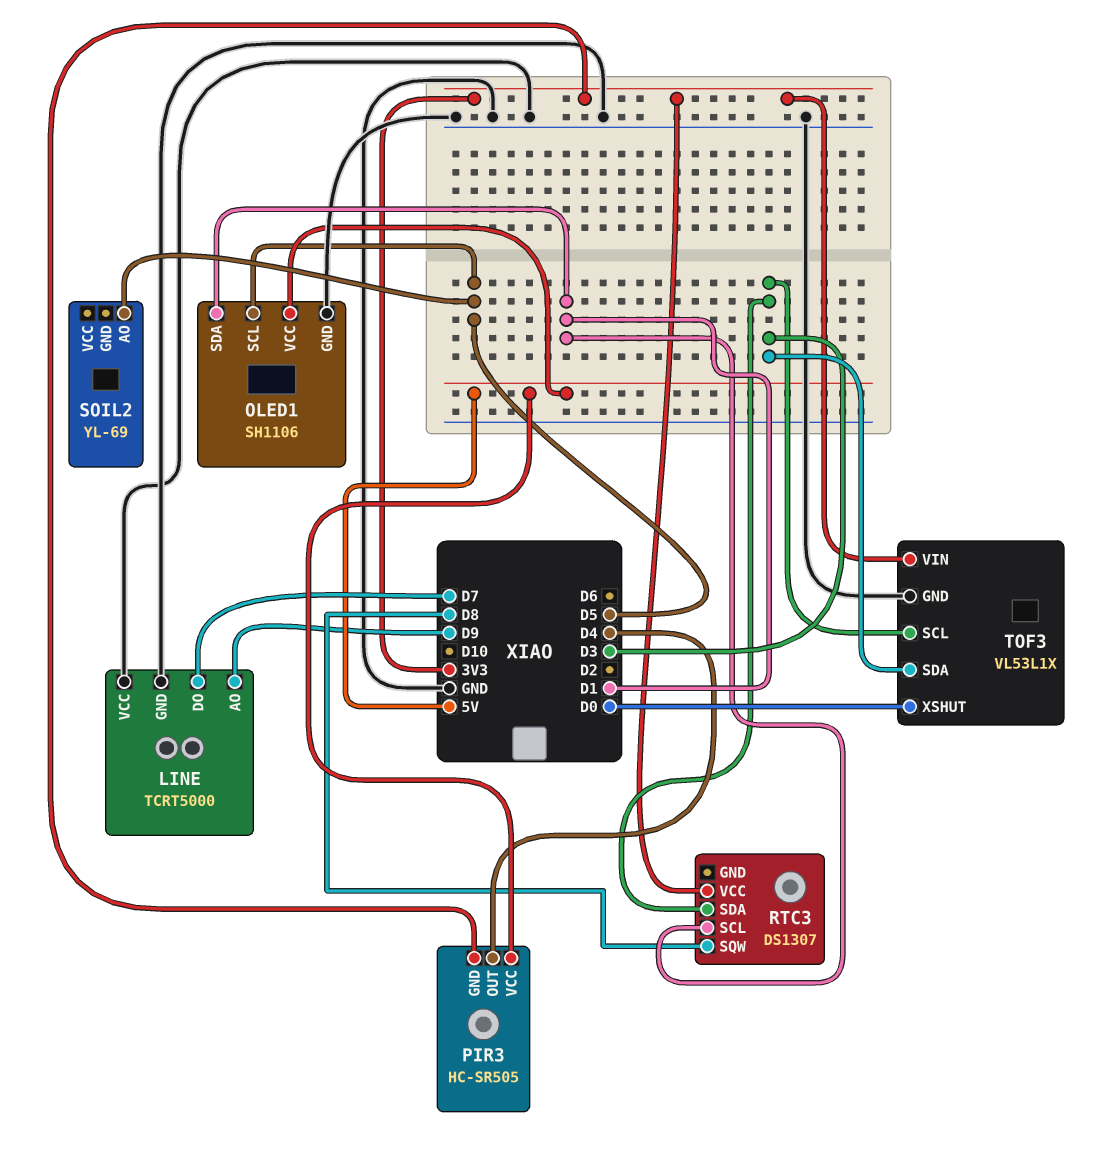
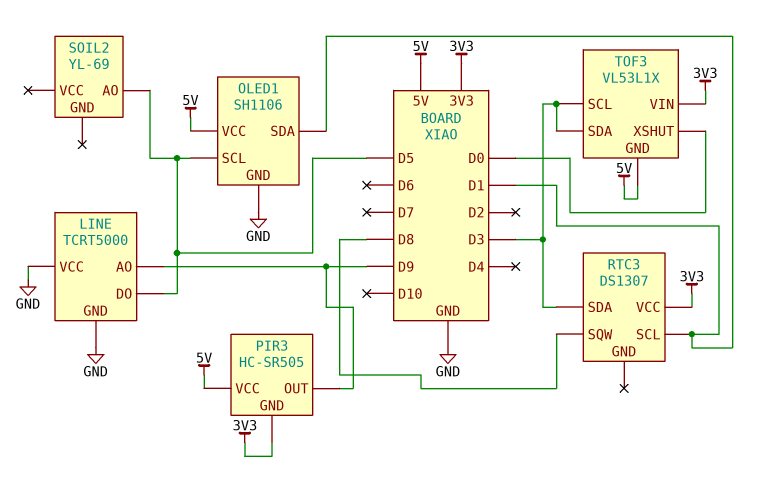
LINE pin DO: D7 -> D5
PIR3 pin OUT: D4 -> D9
TOF3 pin GND: GND -> 5V

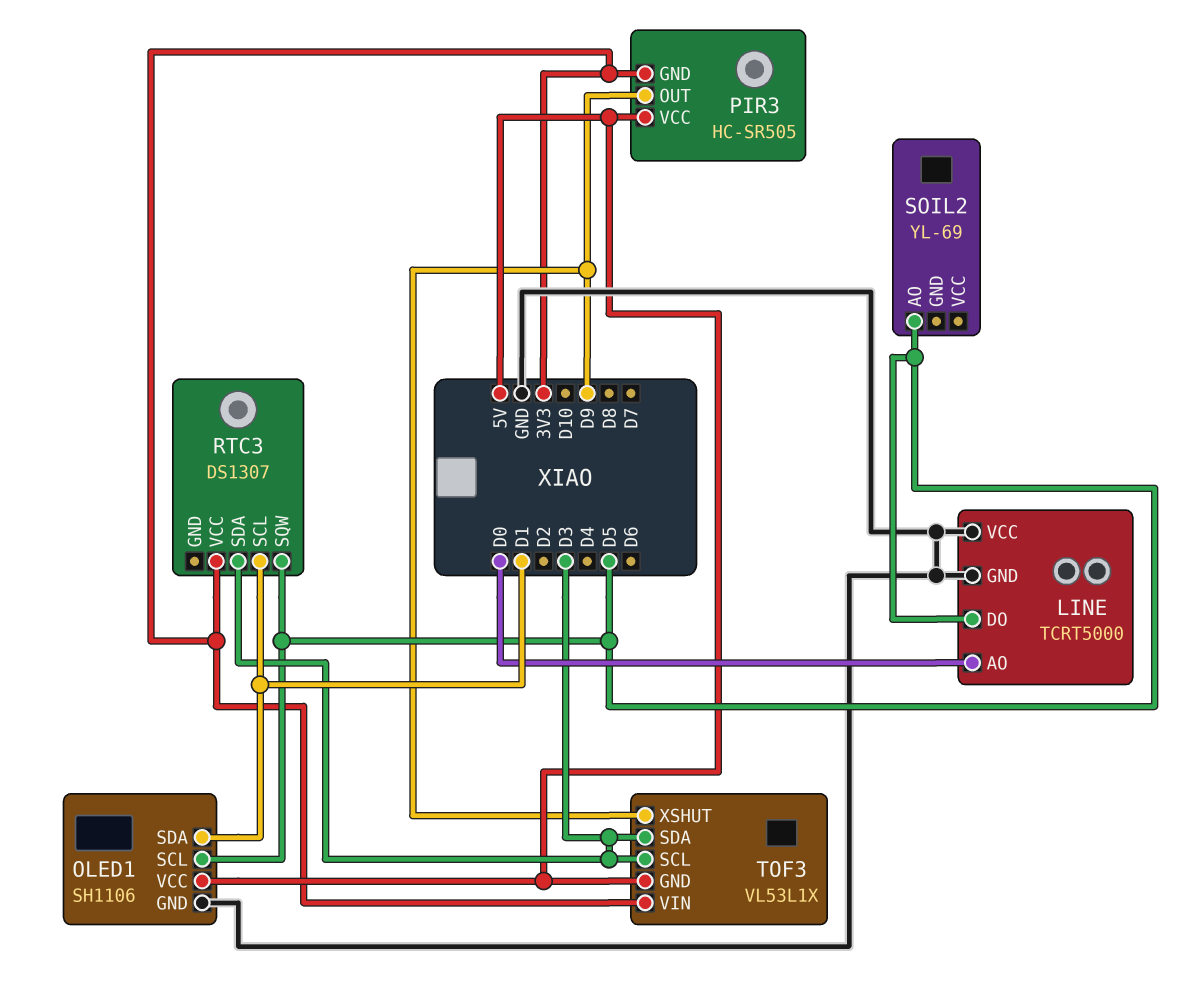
LINE pin AO: D9 -> D0
RTC3 pin SQW: D8 -> D5
TOF3 pin XSHUT: D0 -> D9

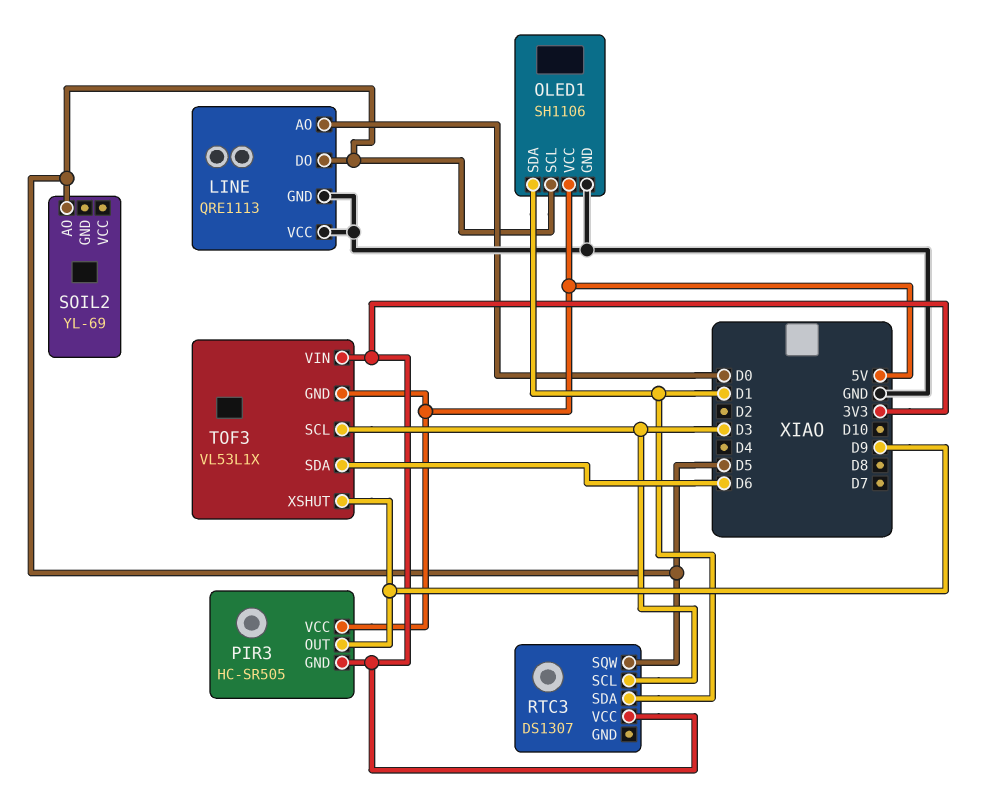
LINE: TCRT5000 -> QRE1113
RTC3 pin SCL: D1 -> D3
RTC3 pin SDA: D3 -> D1
TOF3 pin SDA: D3 -> D6

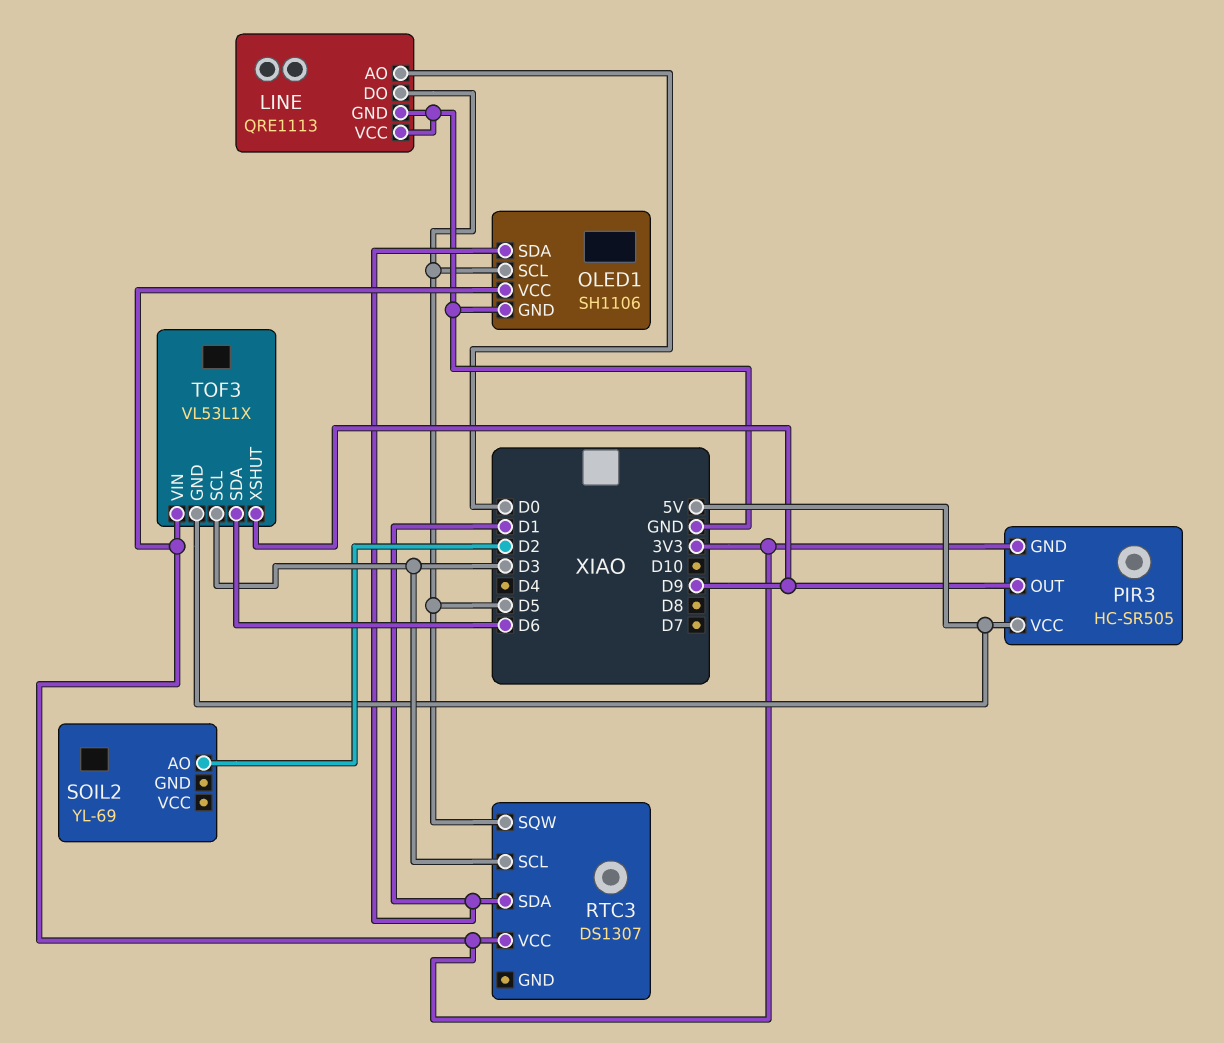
OLED1 pin VCC: 5V -> 3V3
SOIL2 pin AO: D5 -> D2

